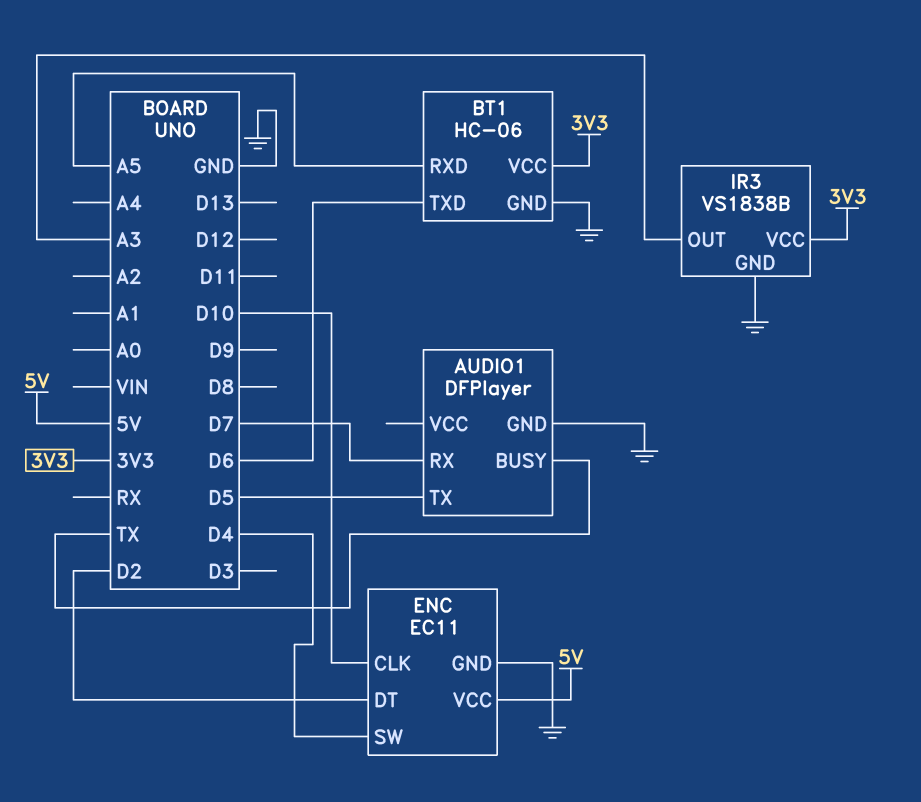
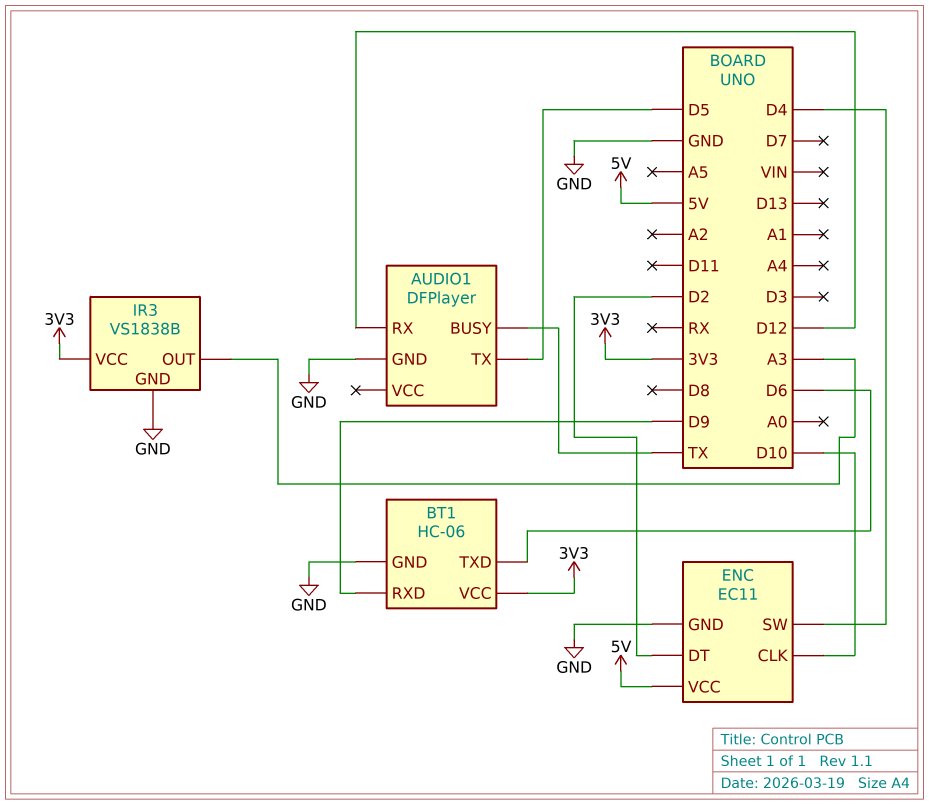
AUDIO1 pin RX: D7 -> D12
BT1 pin RXD: A5 -> D9

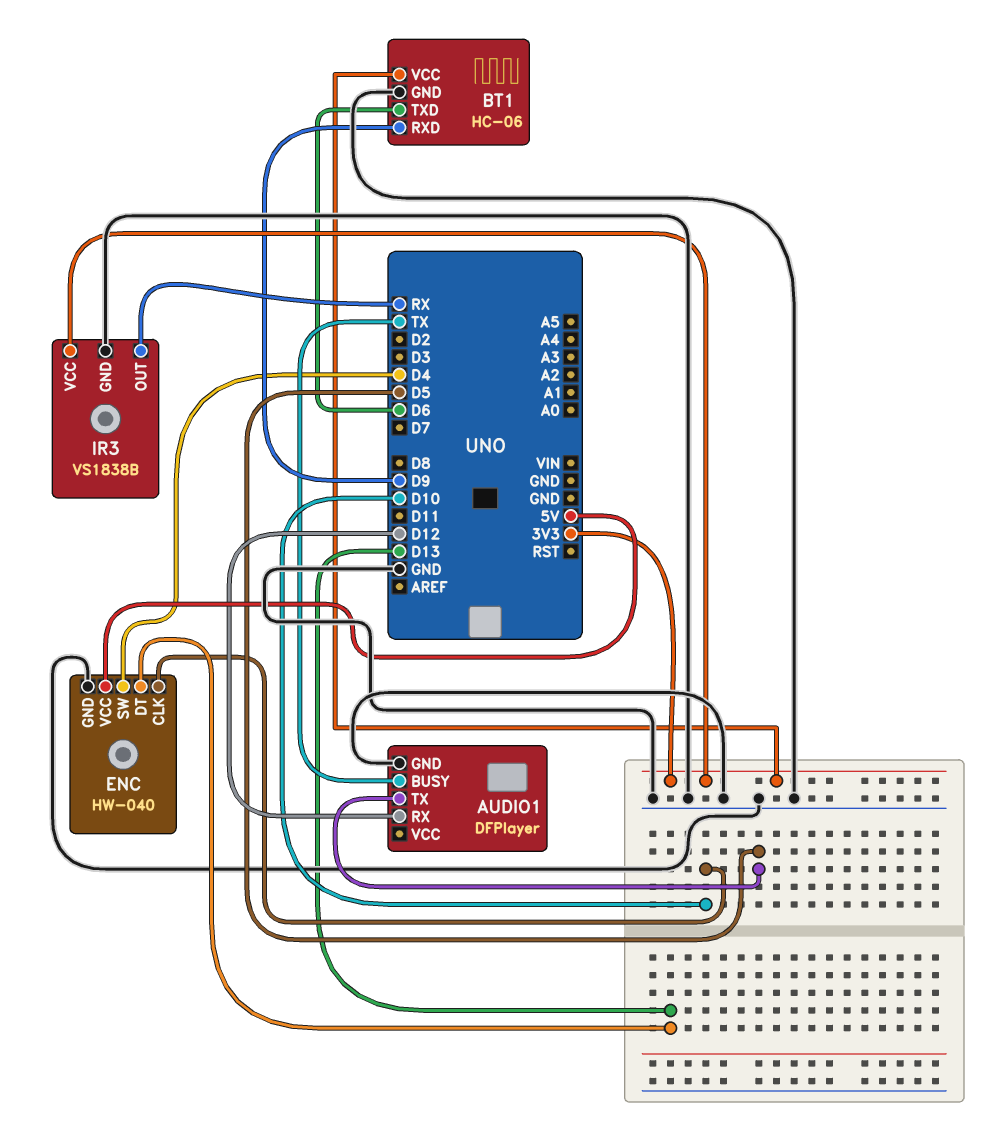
ENC: EC11 -> HW-040
ENC pin DT: D2 -> D13
IR3 pin OUT: A3 -> RX

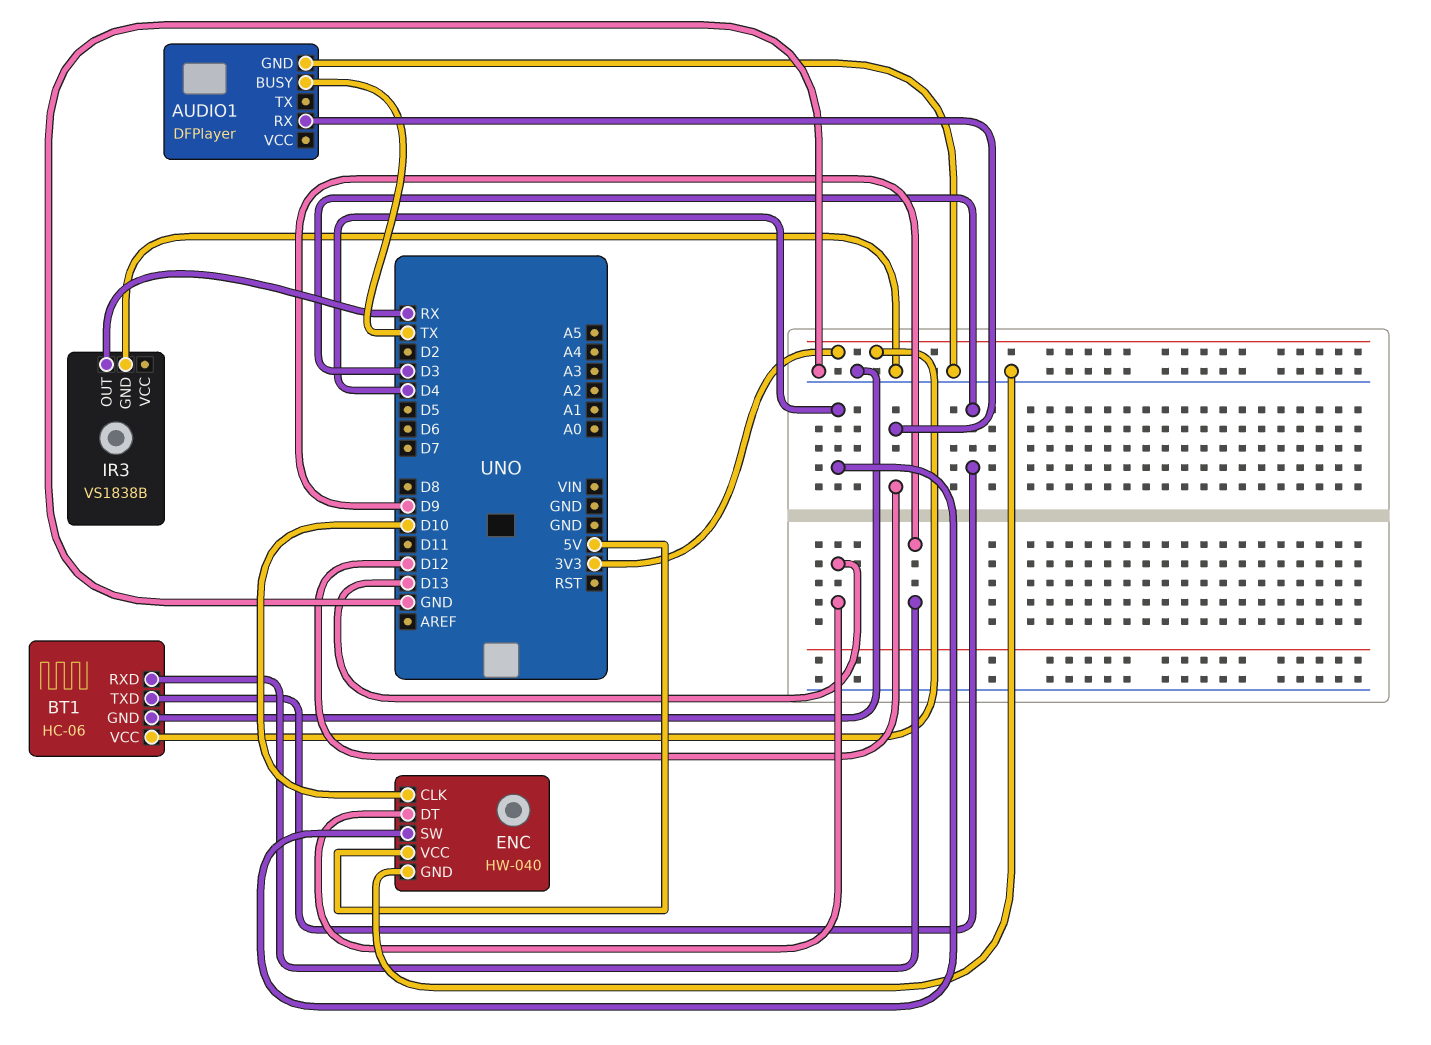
AUDIO1 pin TX: D5 -> none
BT1 pin TXD: D6 -> D3
IR3 pin VCC: 3V3 -> none

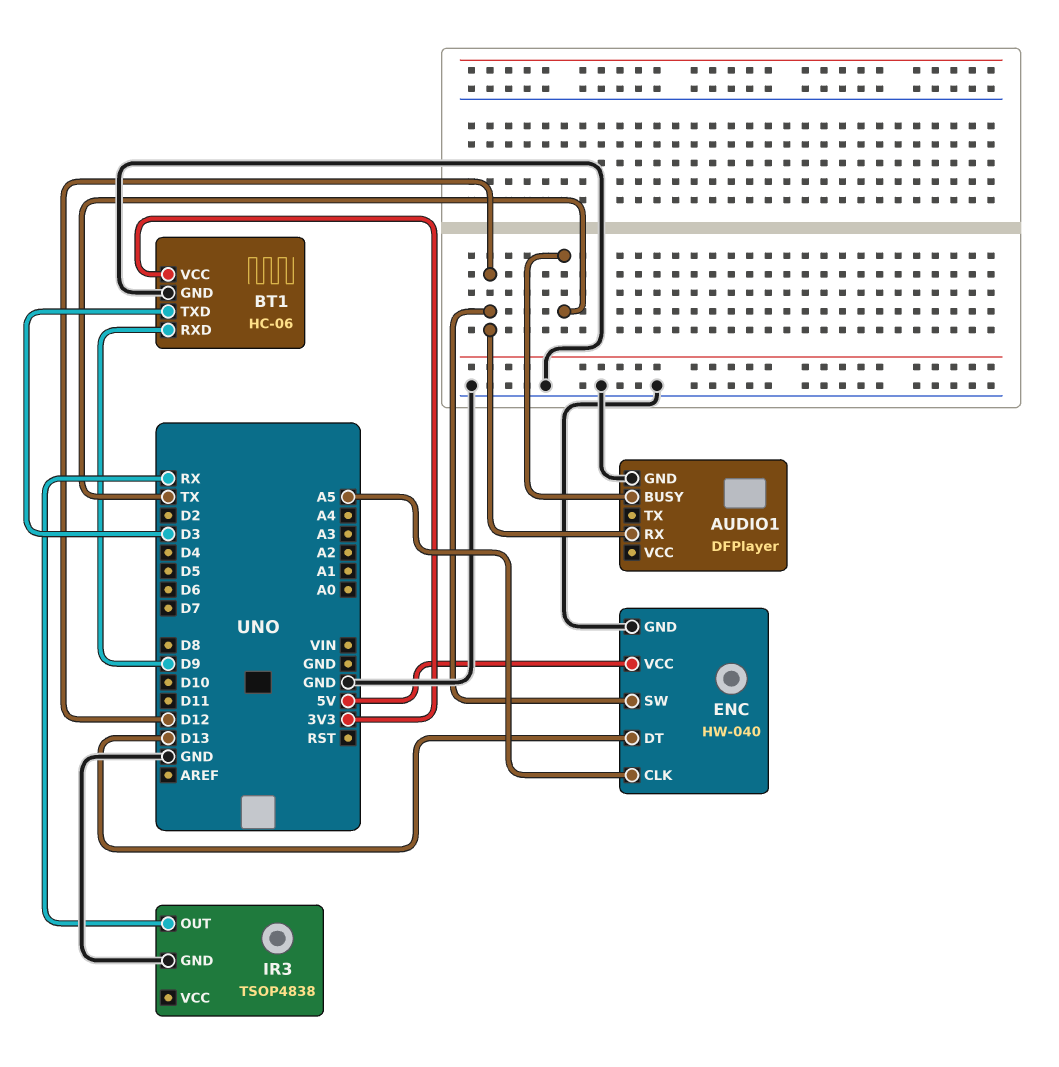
ENC pin CLK: D10 -> A5
ENC pin SW: D4 -> D12
IR3: VS1838B -> TSOP4838

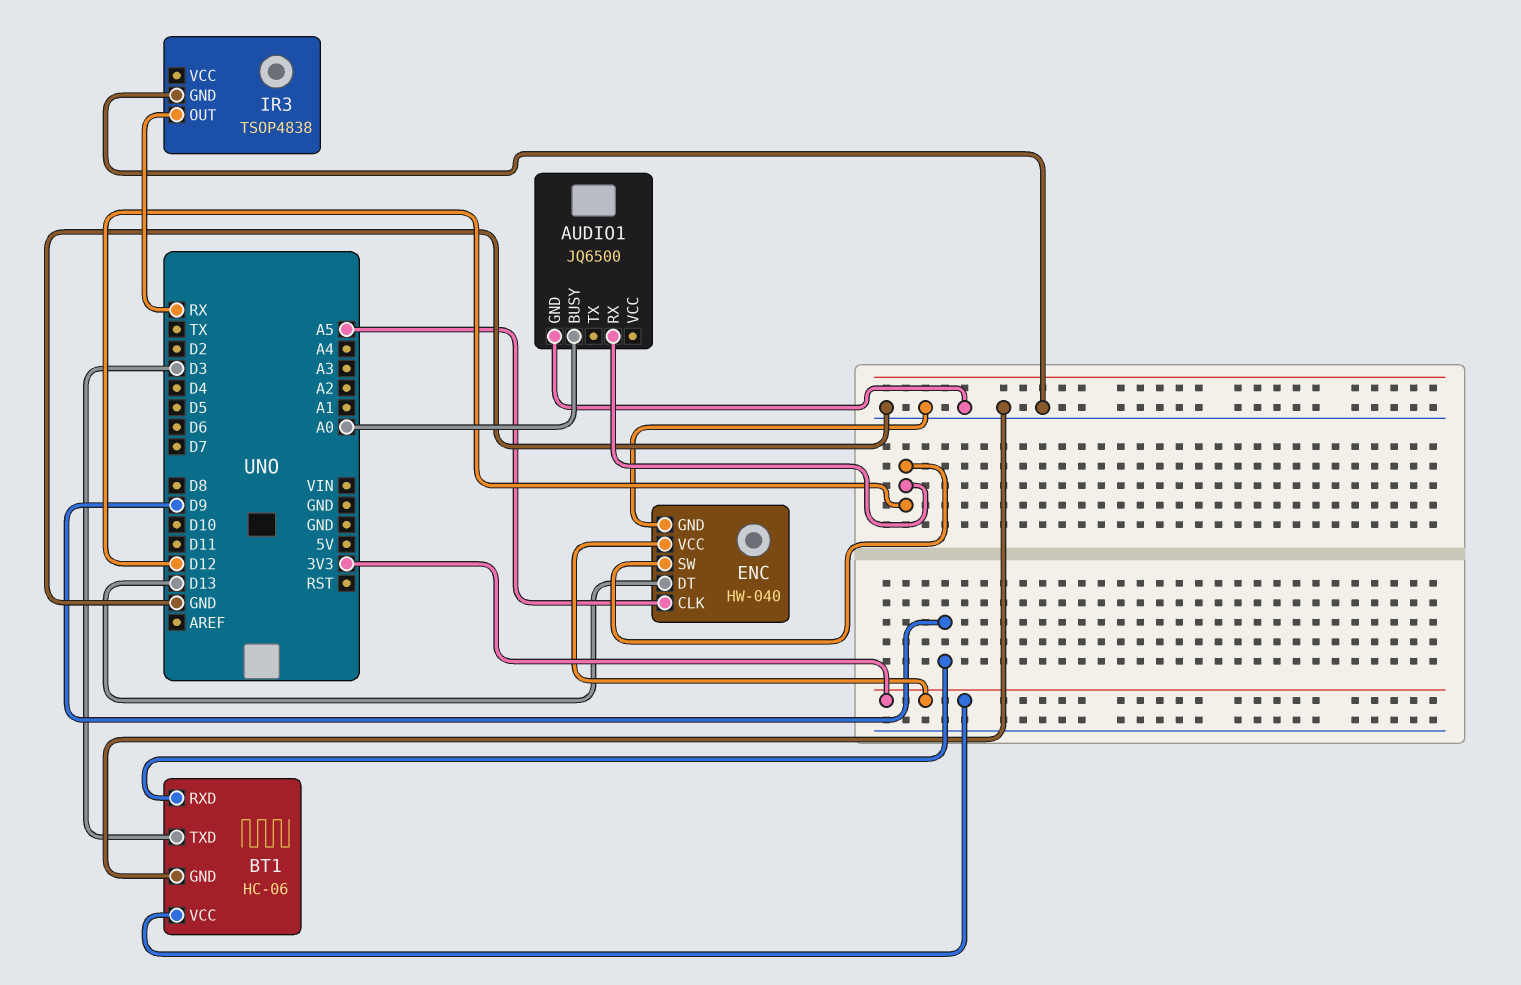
AUDIO1: DFPlayer -> JQ6500
AUDIO1 pin BUSY: TX -> A0
ENC pin VCC: 5V -> 3V3

